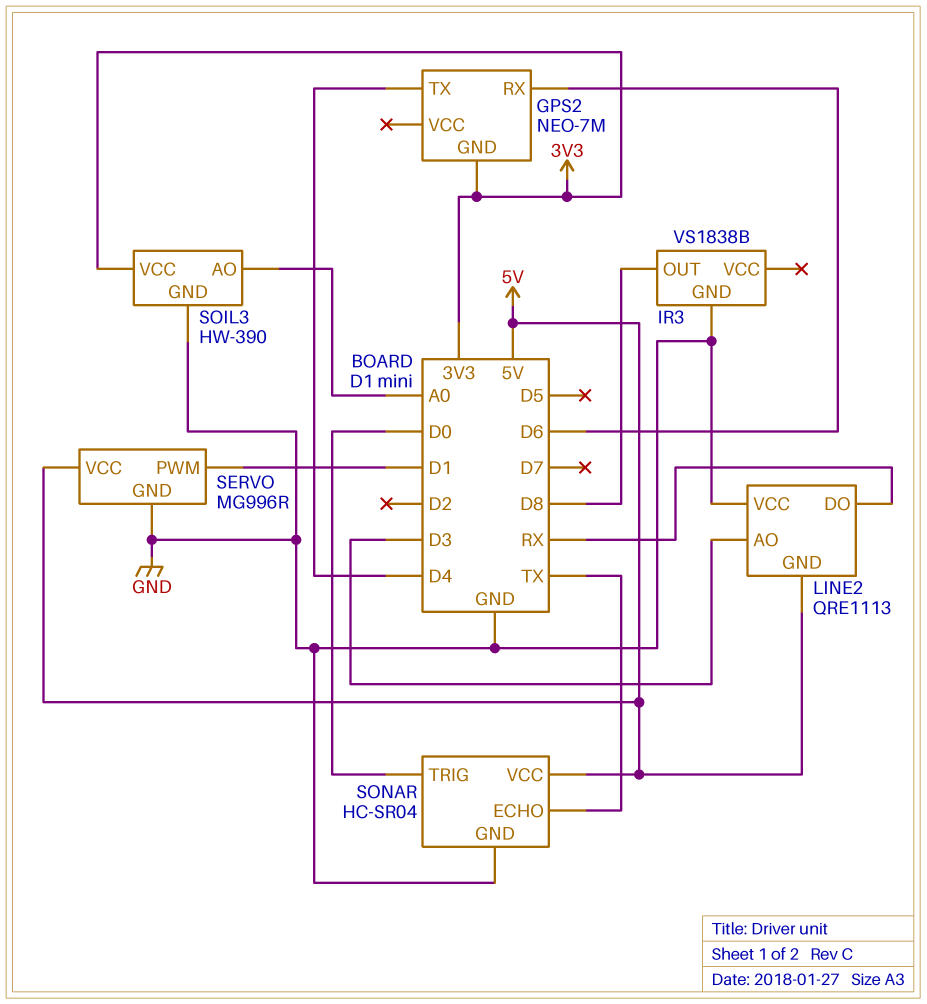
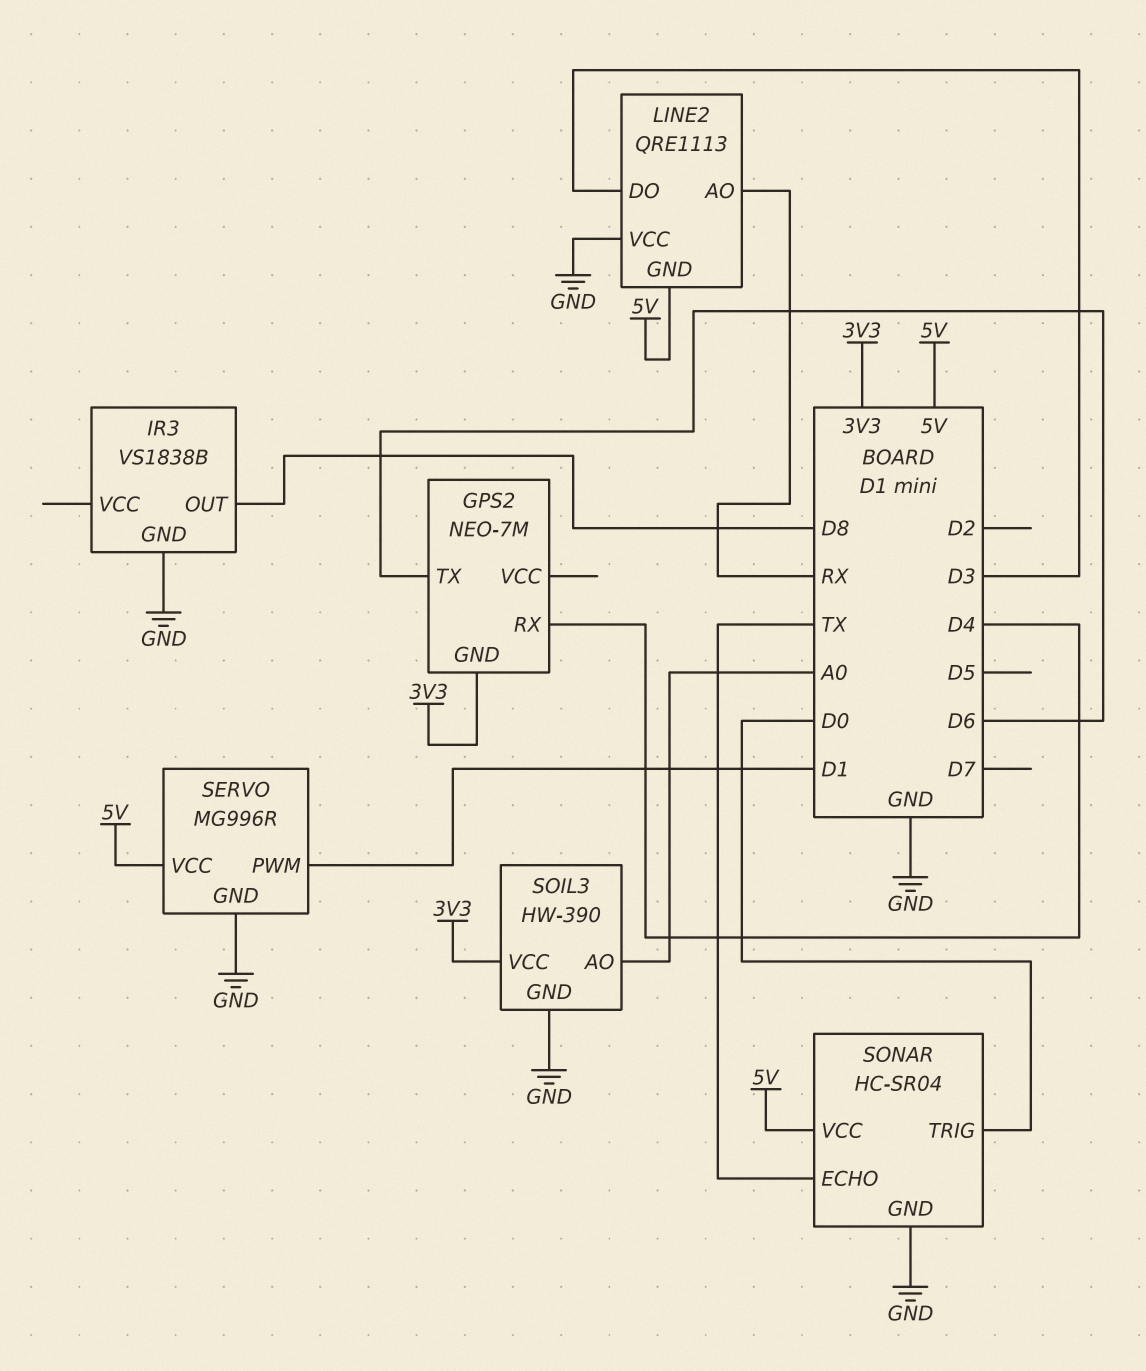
GPS2 pin RX: D6 -> D4
GPS2 pin TX: D4 -> D6
LINE2 pin AO: D3 -> RX
LINE2 pin DO: RX -> D3

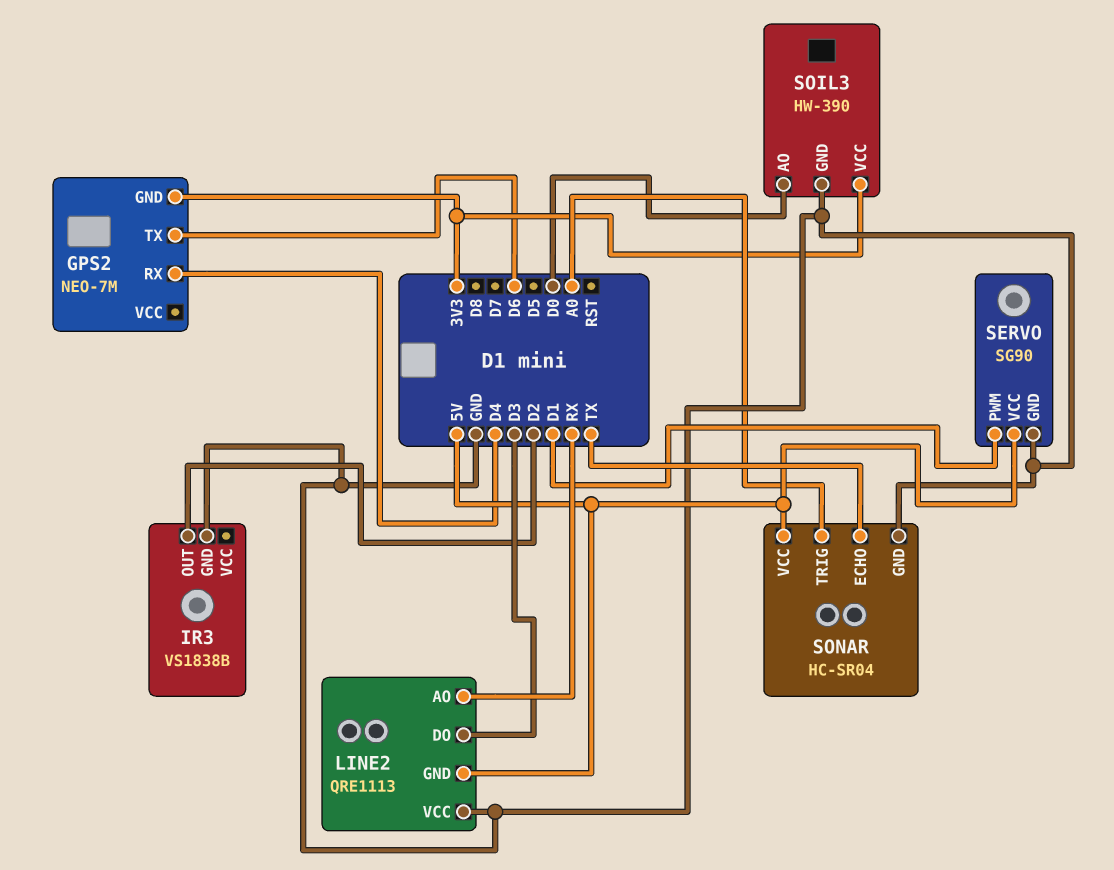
IR3 pin OUT: D8 -> D2
SERVO: MG996R -> SG90
SOIL3 pin AO: A0 -> D0
SONAR pin TRIG: D0 -> A0

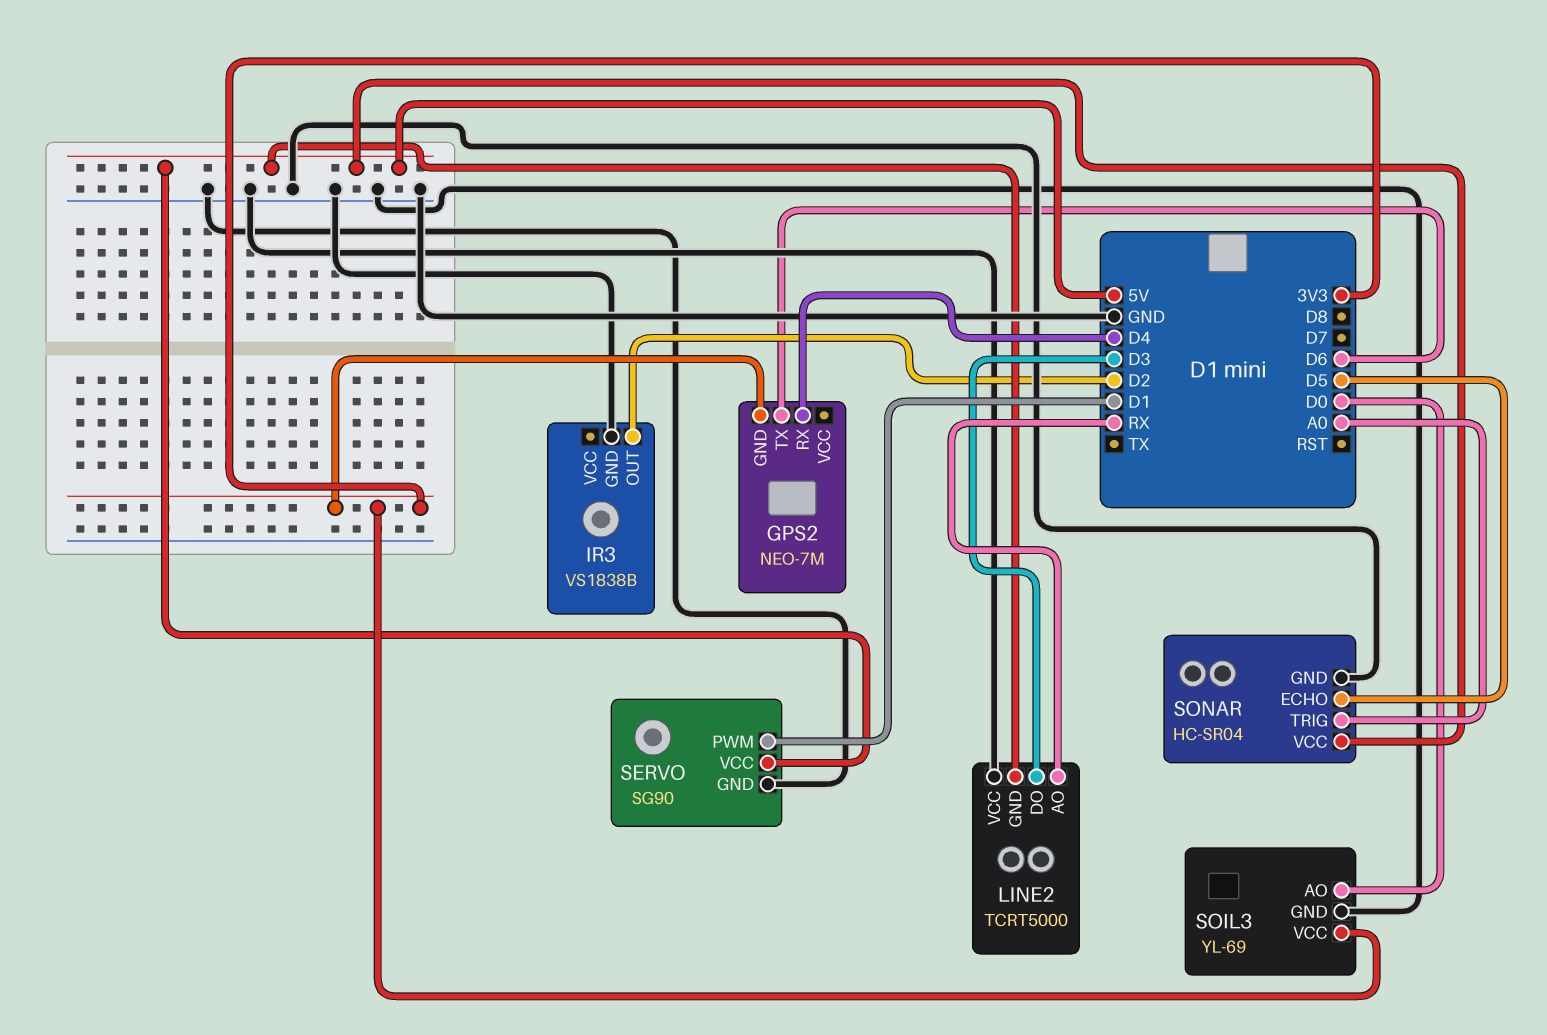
LINE2: QRE1113 -> TCRT5000
SOIL3: HW-390 -> YL-69
SONAR pin ECHO: TX -> D5

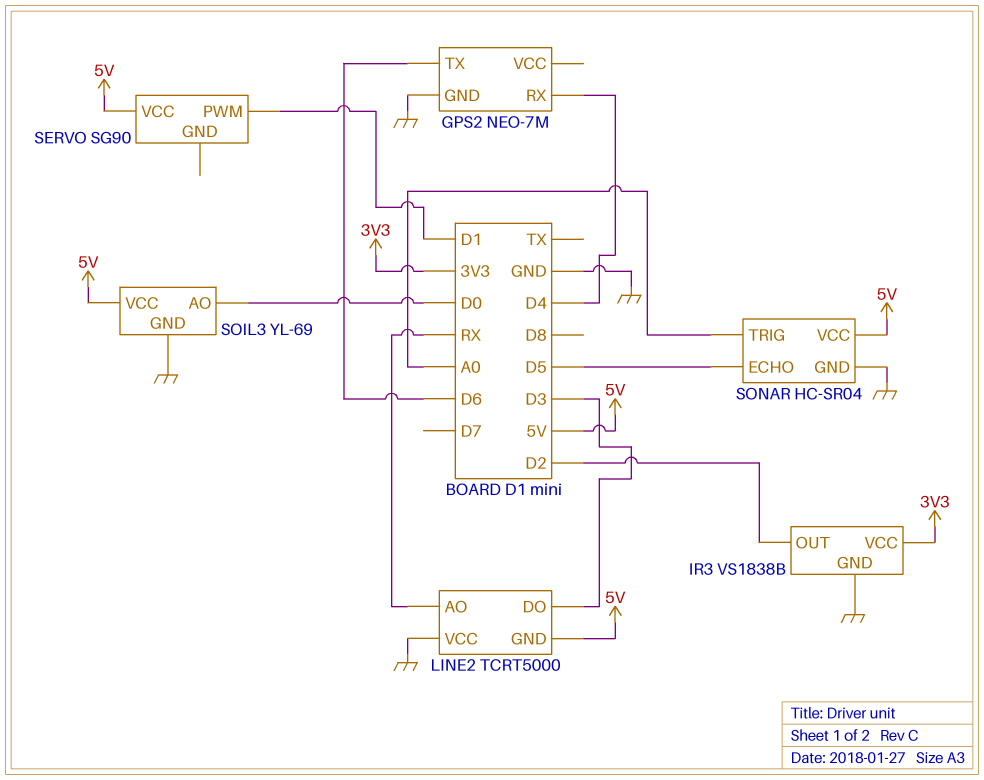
GPS2 pin GND: 3V3 -> GND
IR3 pin VCC: none -> 3V3
SERVO pin GND: GND -> none
SOIL3 pin VCC: 3V3 -> 5V

